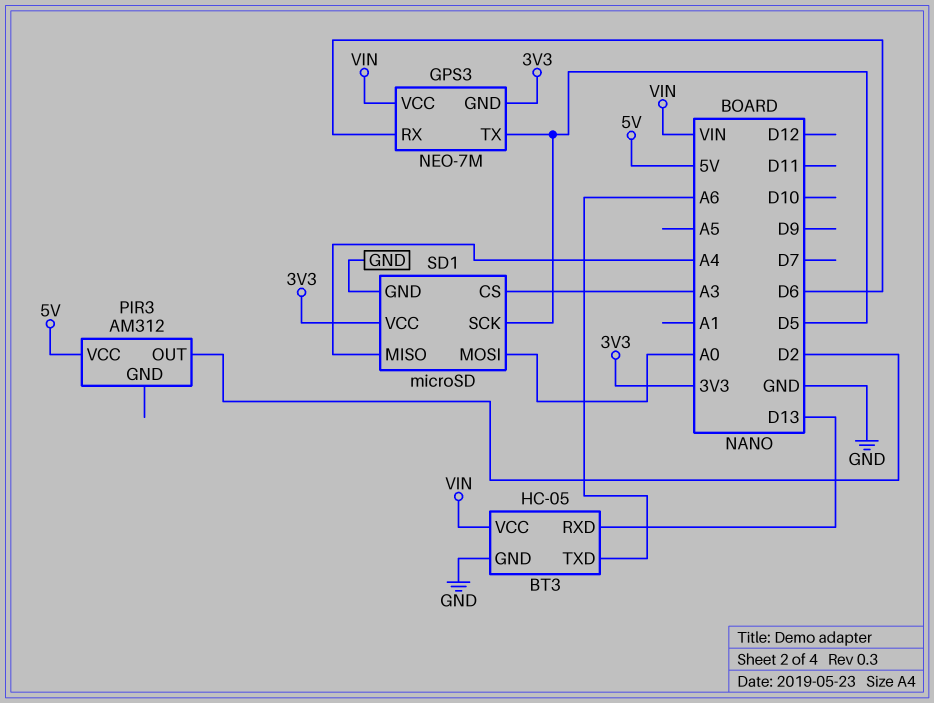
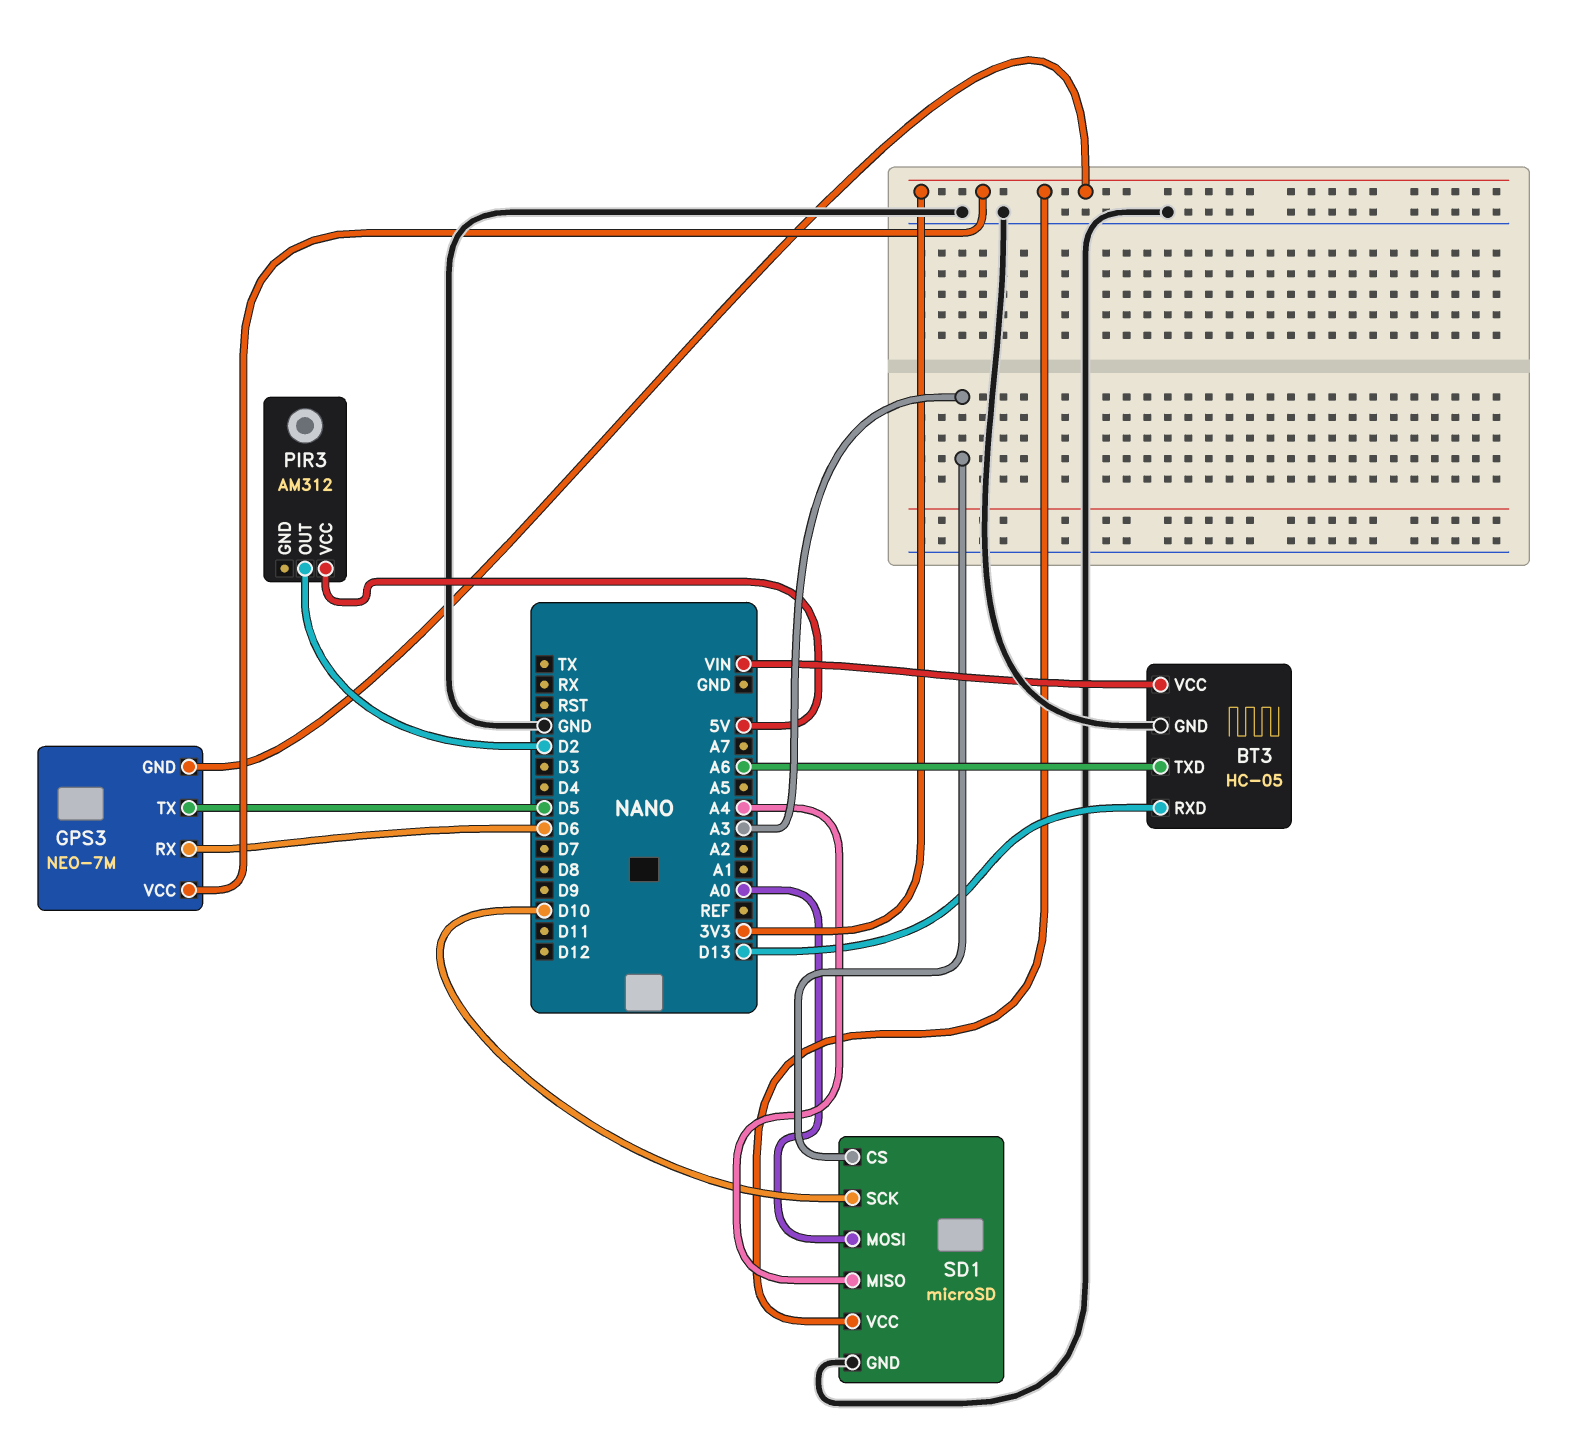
GPS3 pin VCC: VIN -> 3V3
SD1 pin SCK: D5 -> D10

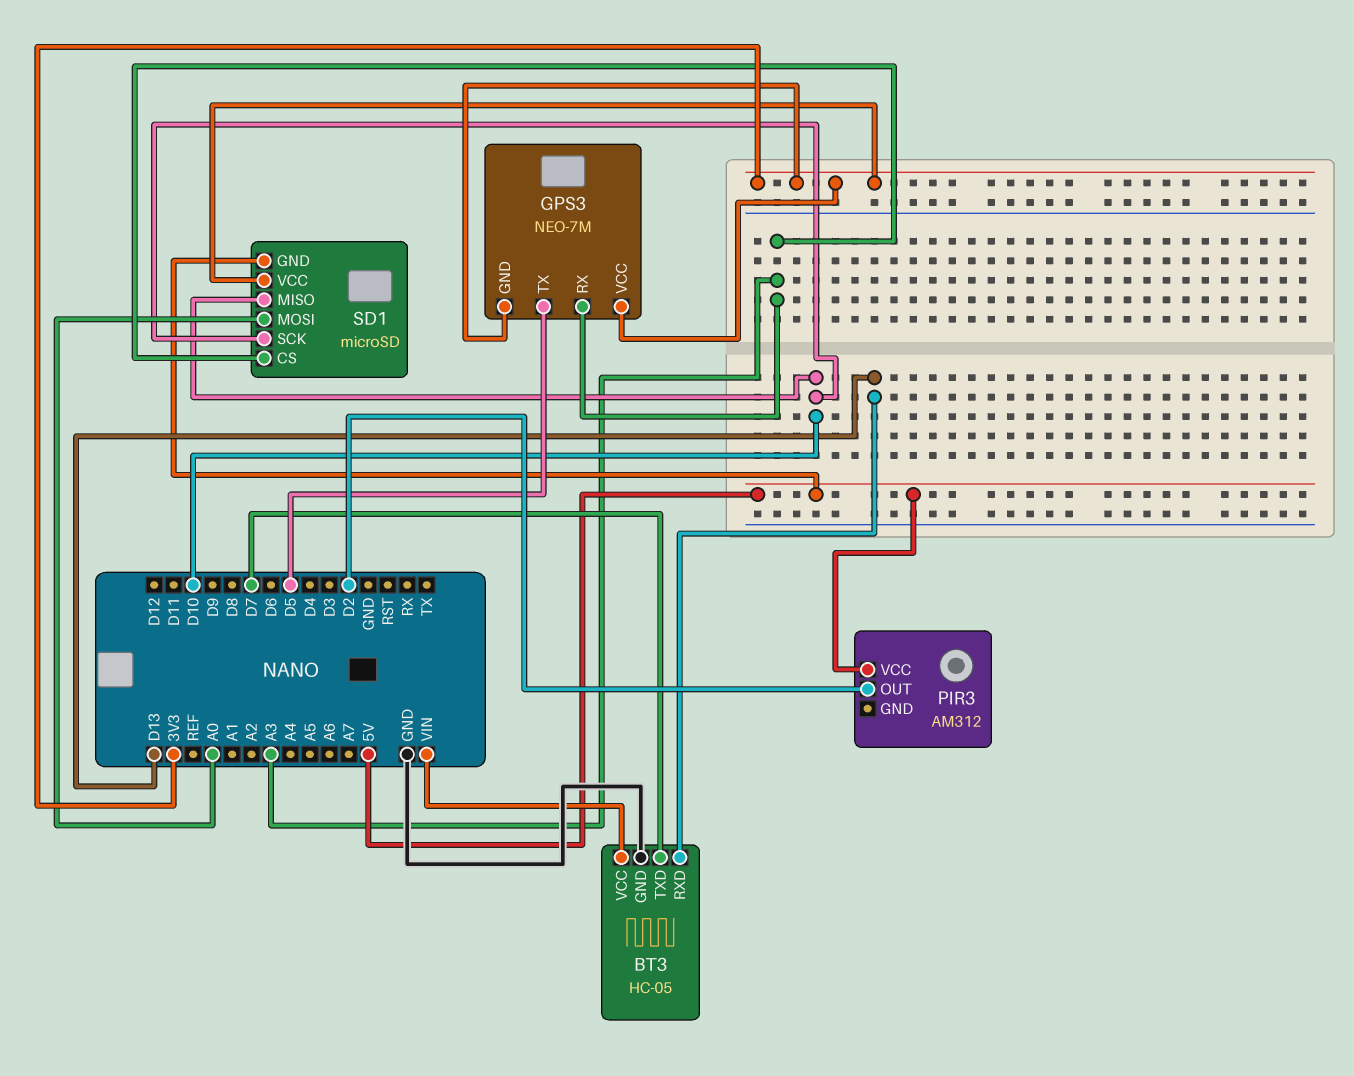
BT3 pin TXD: A6 -> D7
GPS3 pin RX: D6 -> A3
SD1 pin GND: GND -> 5V
SD1 pin MISO: A4 -> D10

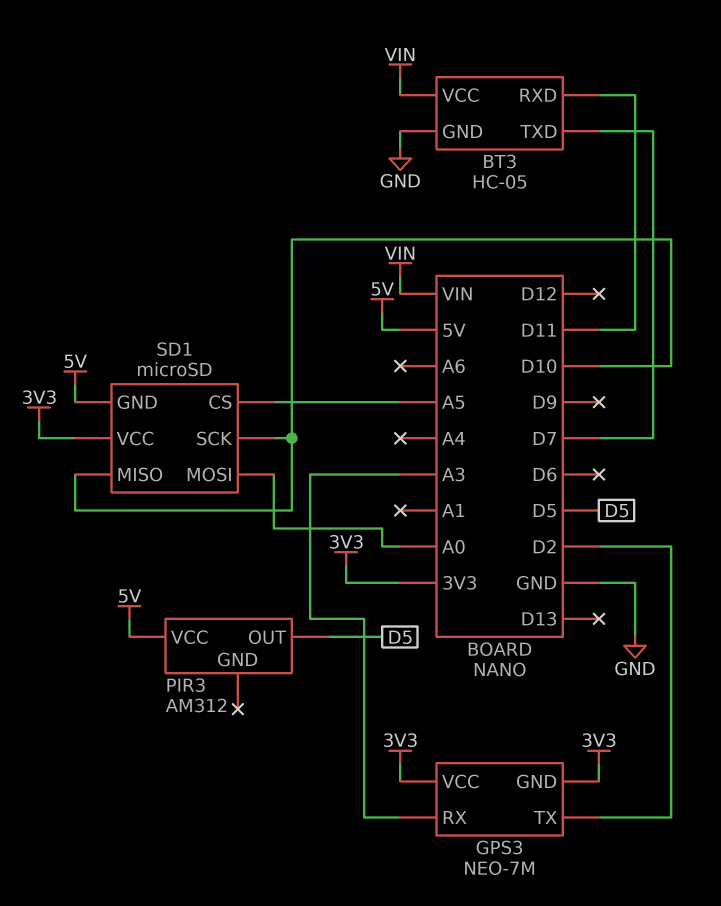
BT3 pin RXD: D13 -> D11
GPS3 pin TX: D5 -> D2
PIR3 pin OUT: D2 -> D5
SD1 pin CS: A3 -> A5

